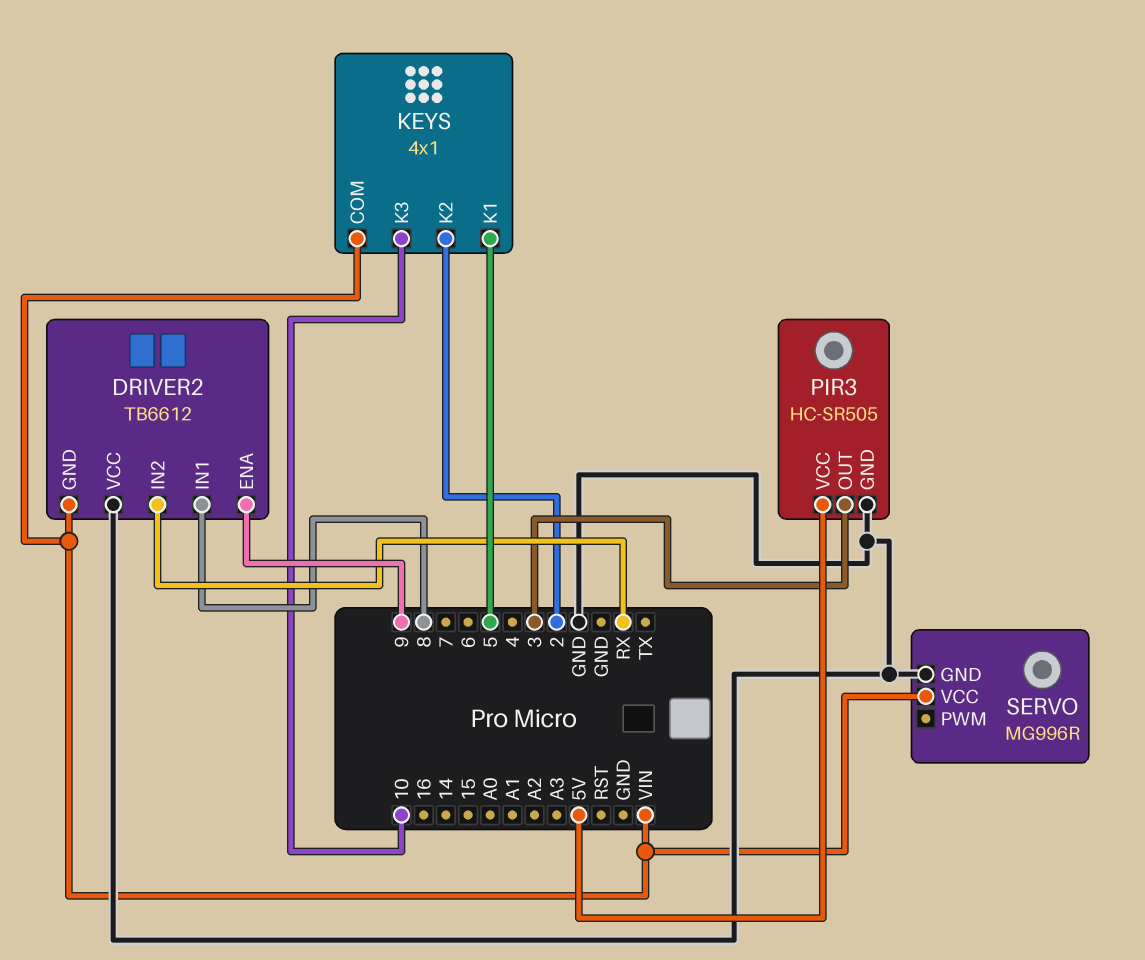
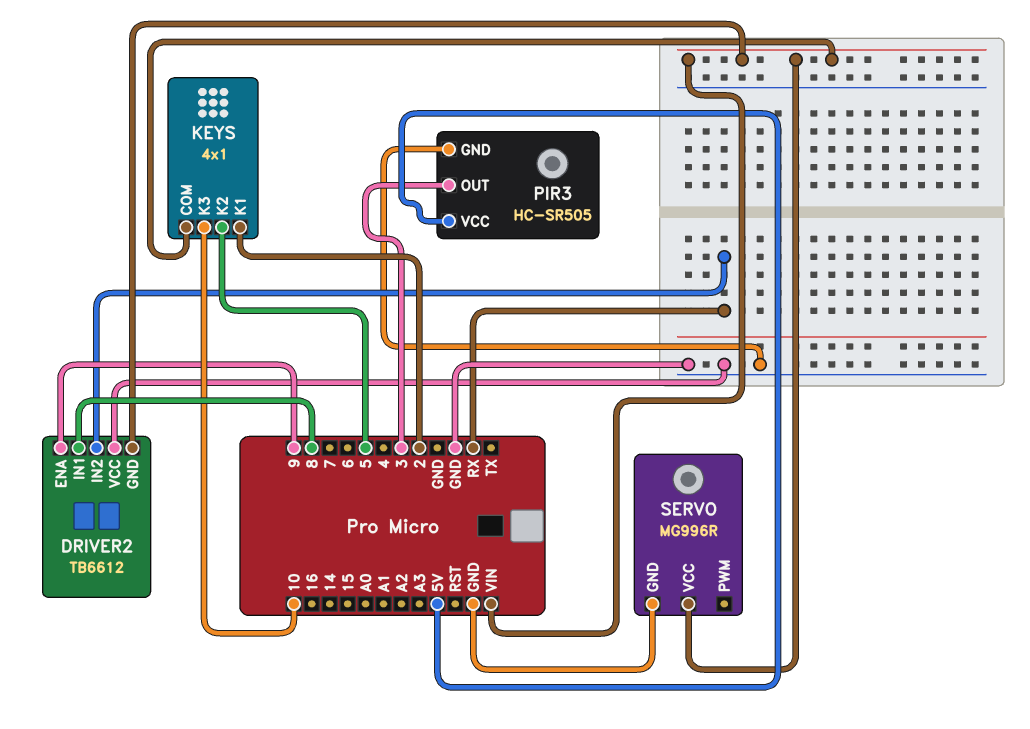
KEYS pin K1: 5 -> 2
KEYS pin K2: 2 -> 5

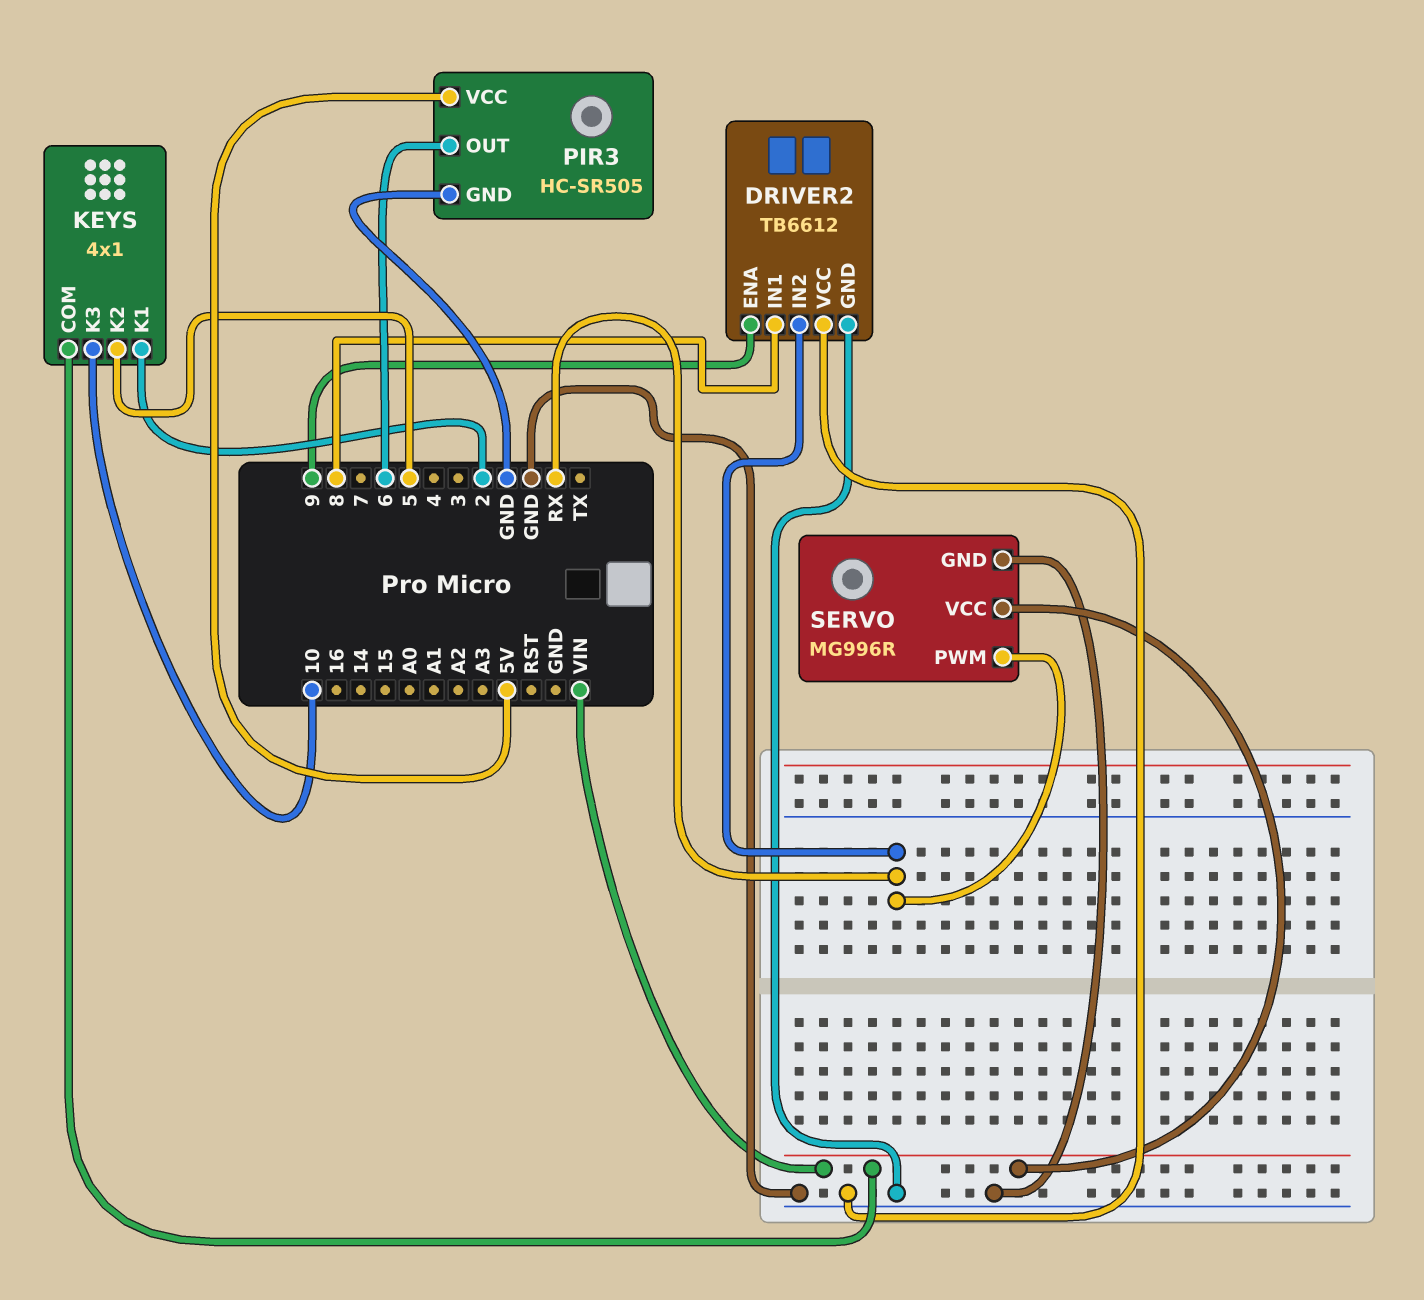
DRIVER2 pin GND: VIN -> GND
PIR3 pin OUT: 3 -> 6
SERVO pin PWM: none -> RX

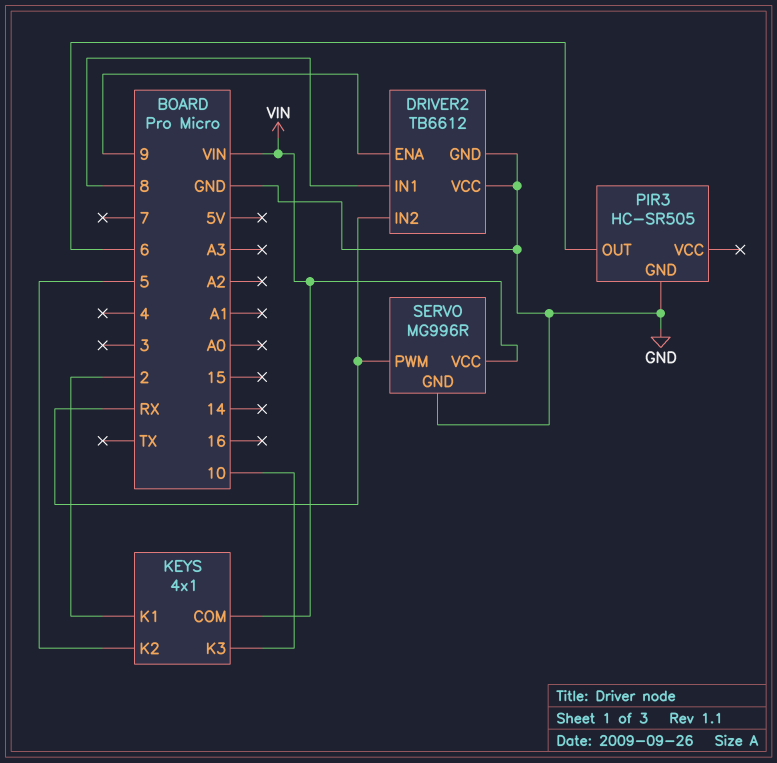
PIR3 pin VCC: 5V -> none

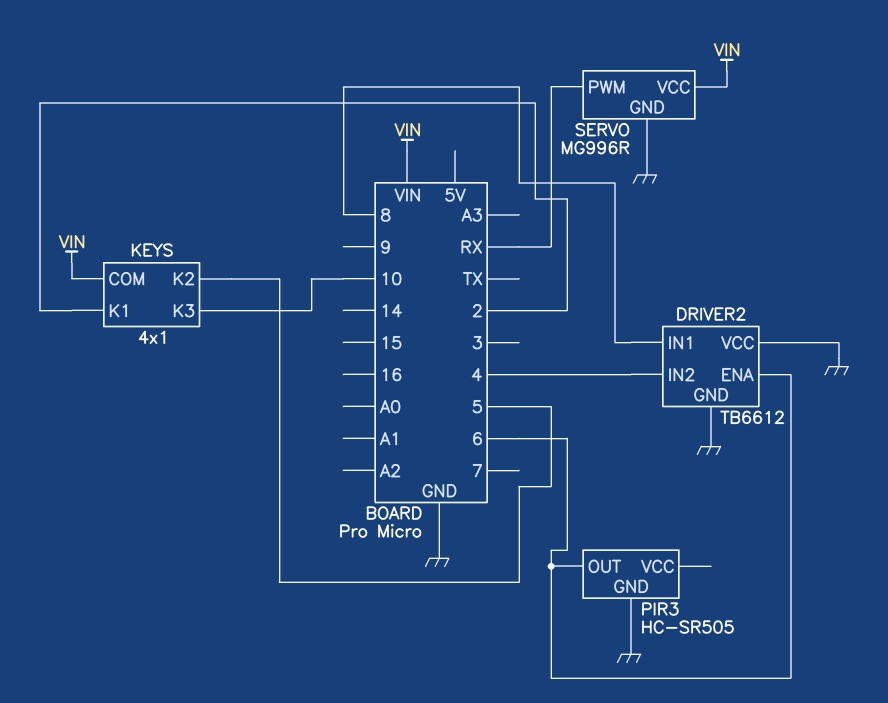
DRIVER2 pin ENA: 9 -> 6
DRIVER2 pin IN2: RX -> 4

